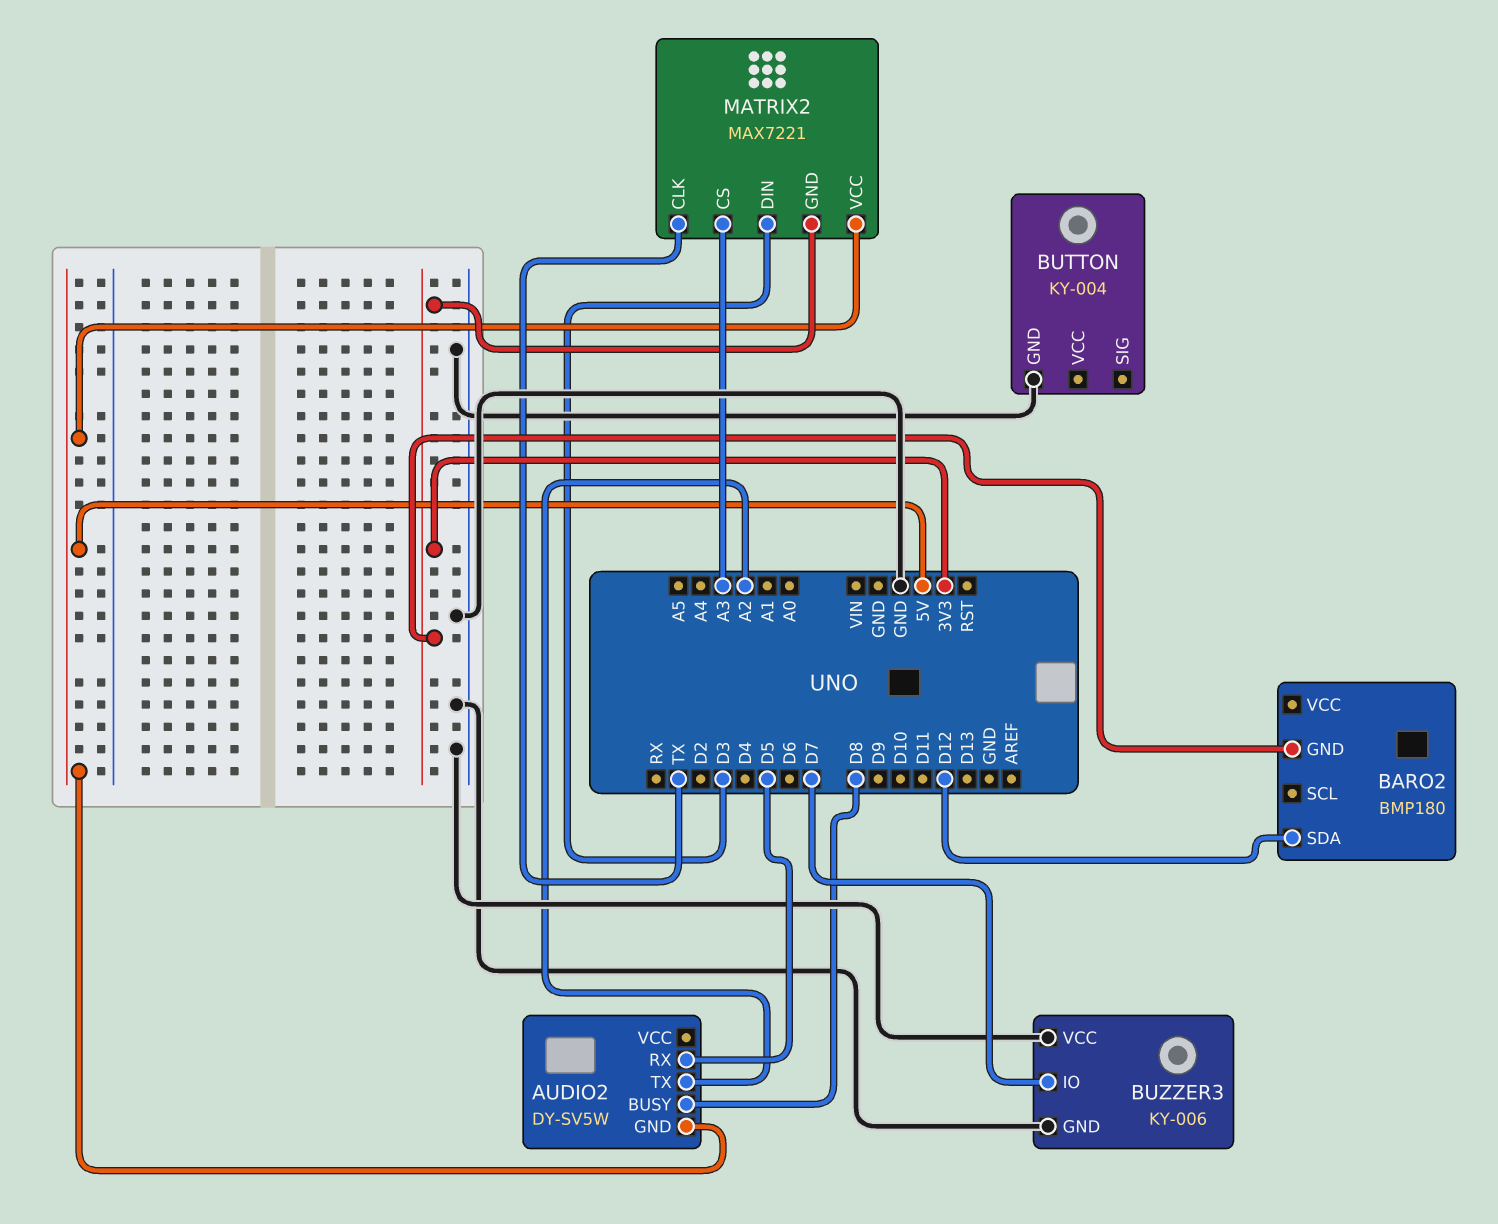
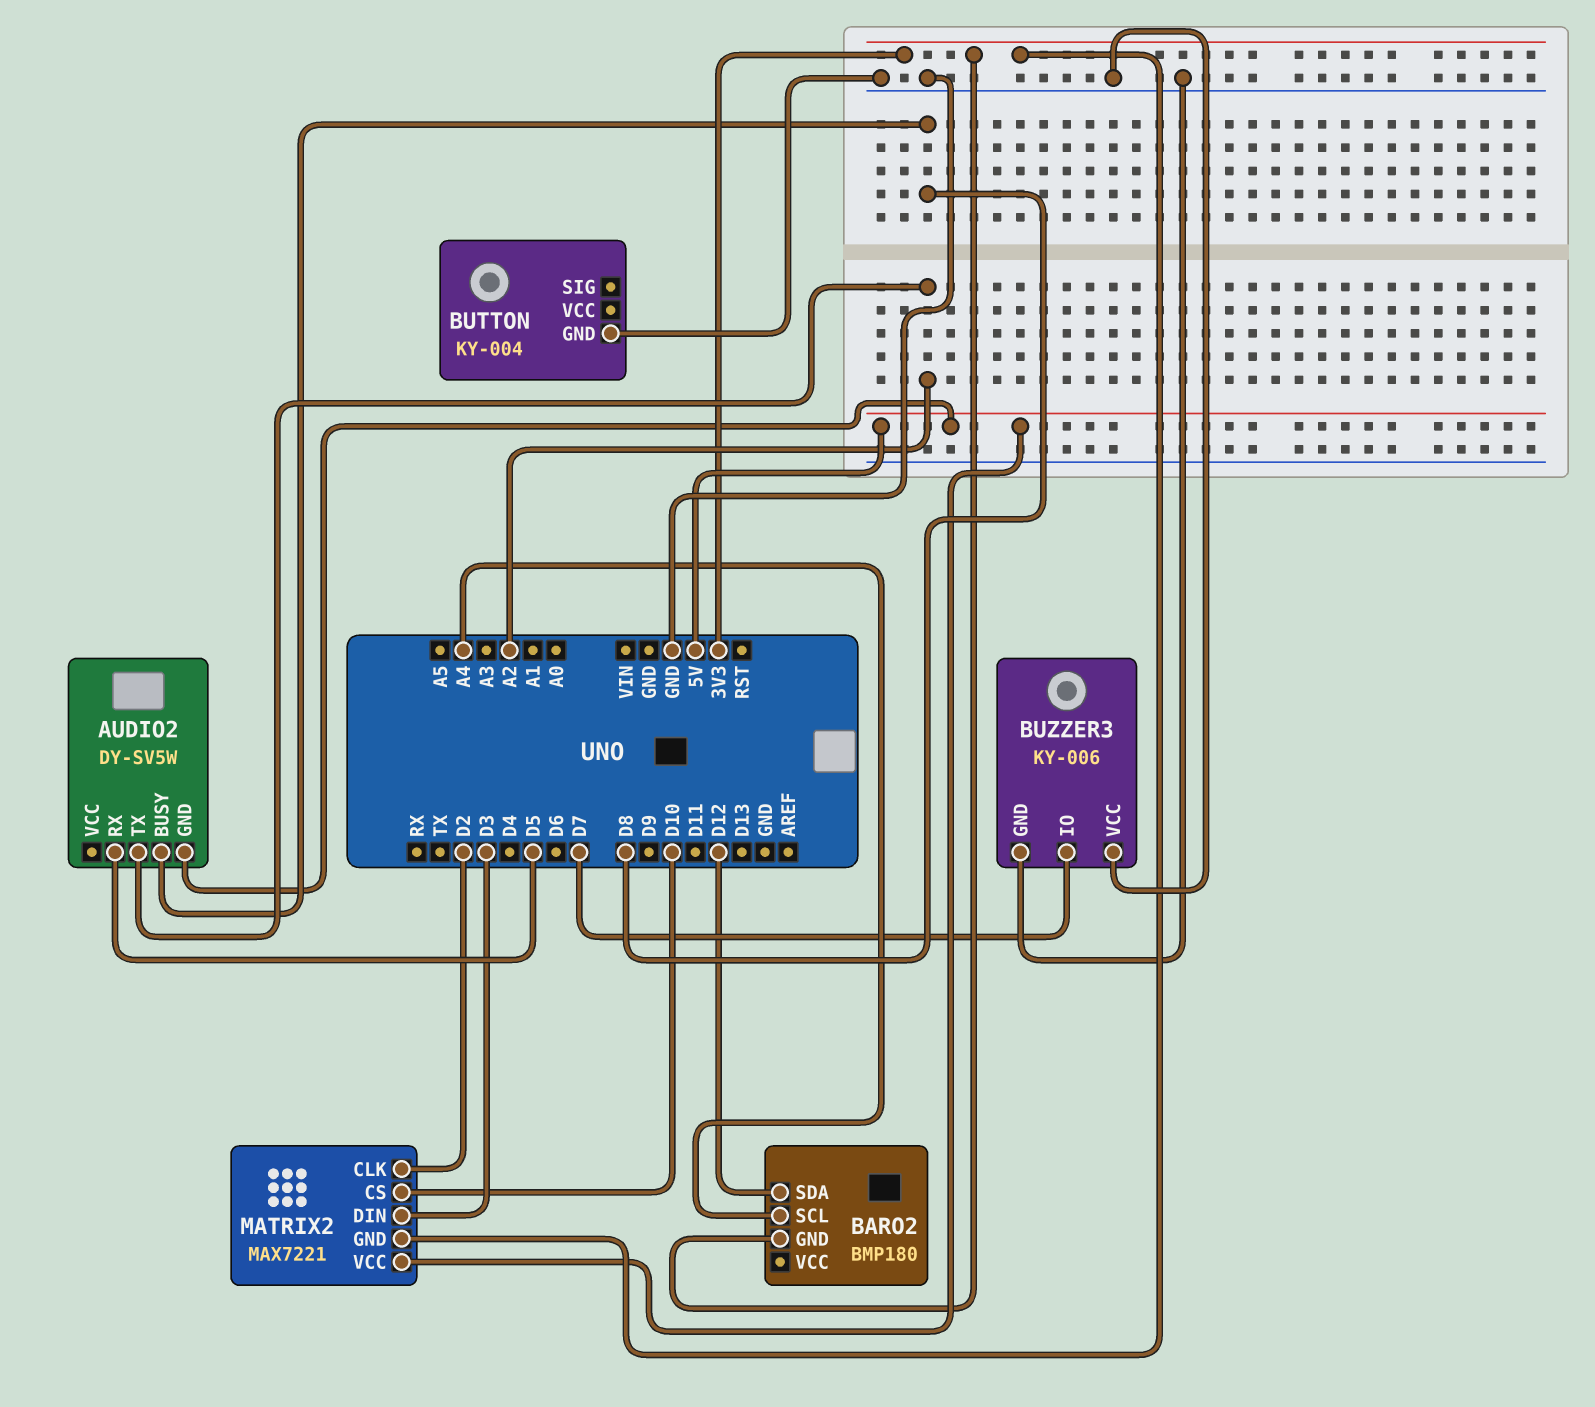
BARO2 pin SCL: none -> A4
MATRIX2 pin CLK: TX -> D2
MATRIX2 pin CS: A3 -> D10

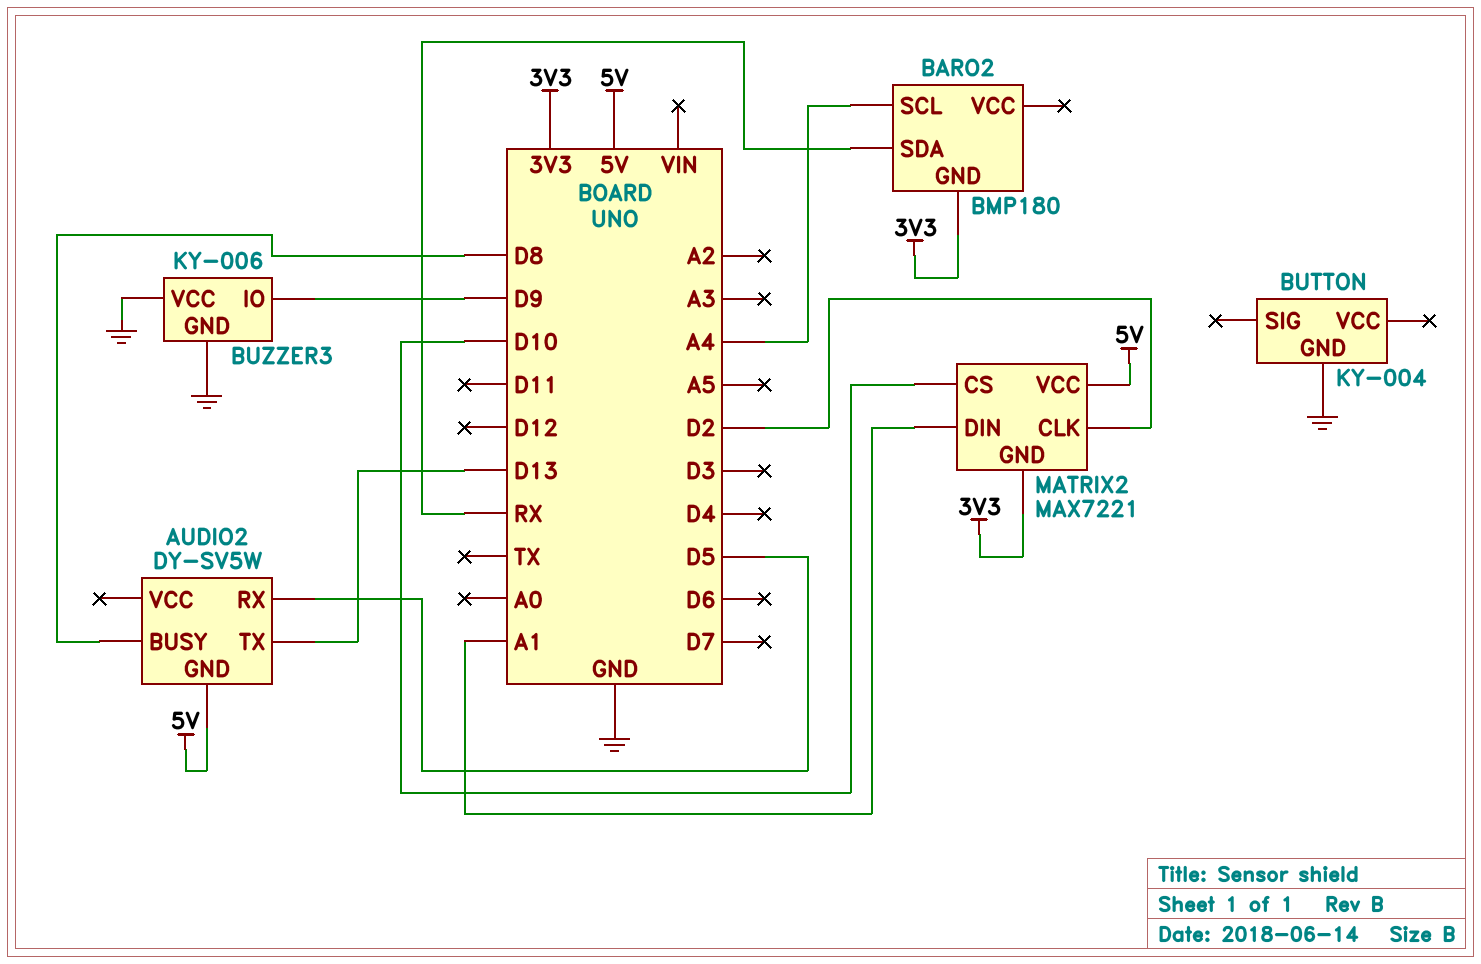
AUDIO2 pin TX: A2 -> D13
BARO2 pin SDA: D12 -> RX
BUZZER3 pin IO: D7 -> D9
MATRIX2 pin DIN: D3 -> A1

